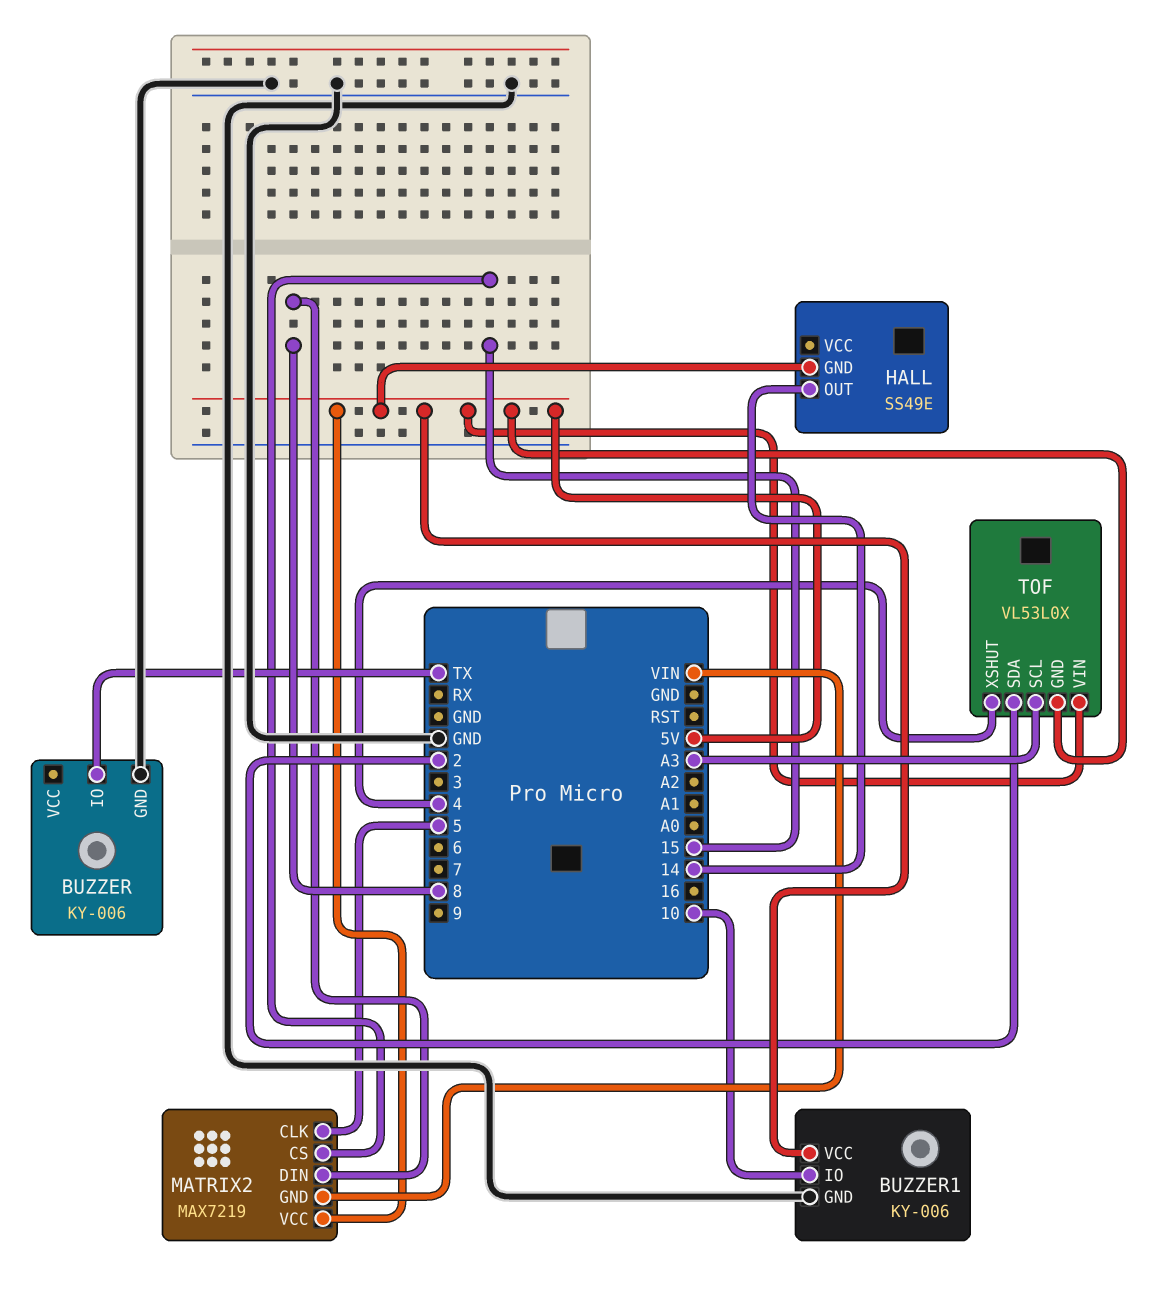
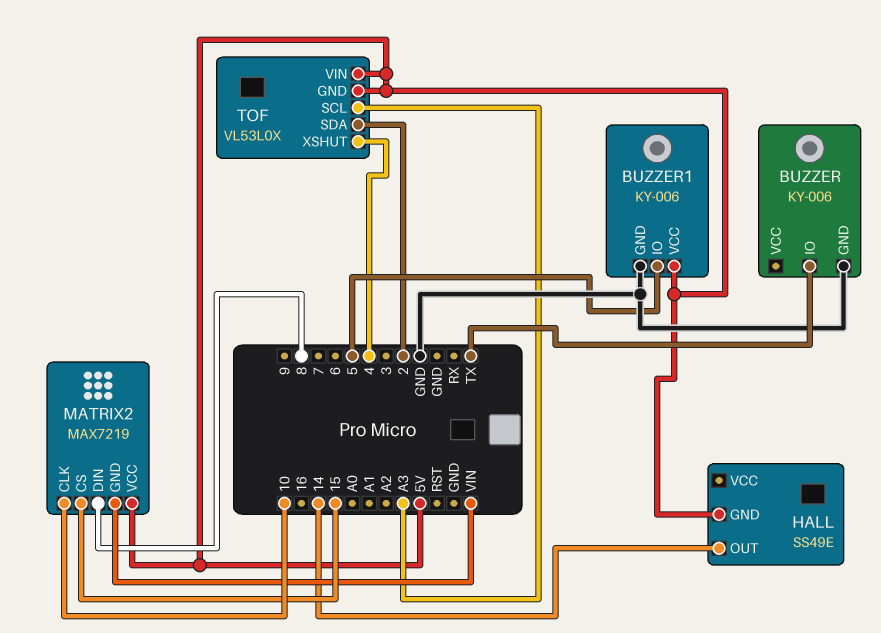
BUZZER1 pin IO: 10 -> 5
MATRIX2 pin CLK: 5 -> 10

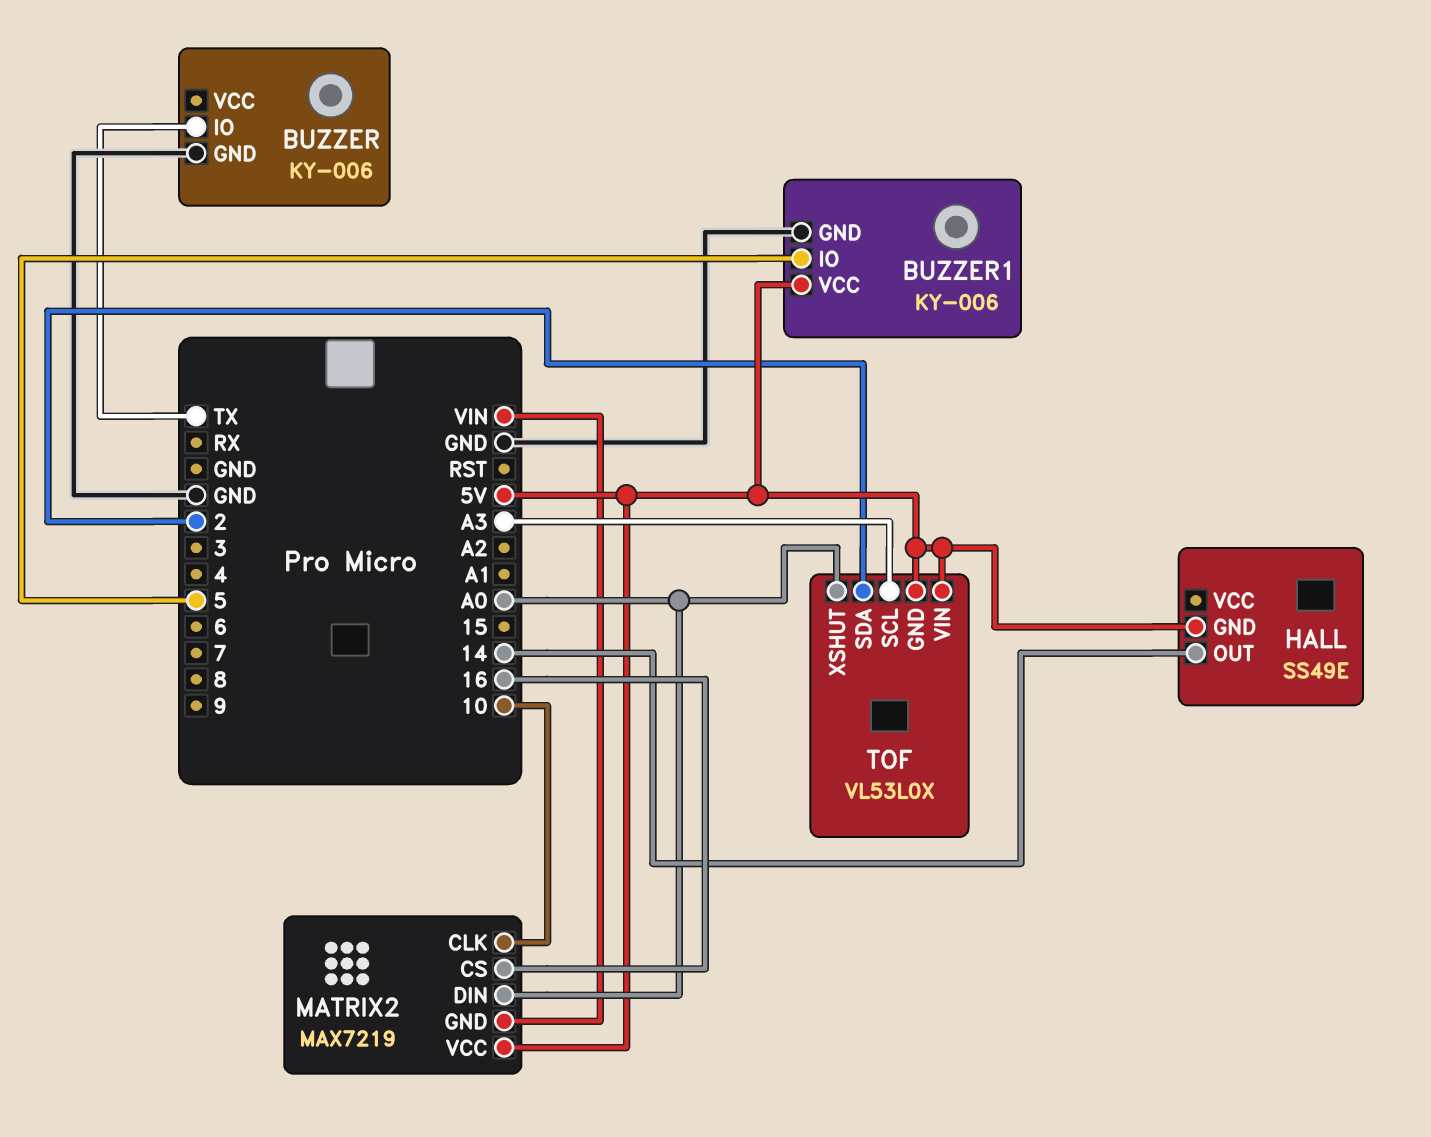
MATRIX2 pin CS: 15 -> 16
MATRIX2 pin DIN: 8 -> A0
TOF pin XSHUT: 4 -> A0

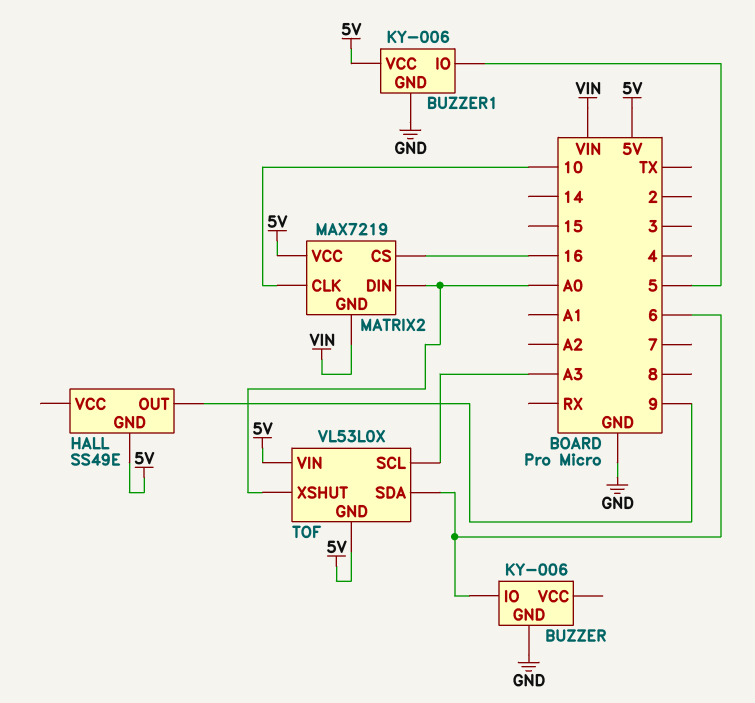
BUZZER pin IO: TX -> 6
HALL pin OUT: 14 -> 9
TOF pin SDA: 2 -> 6

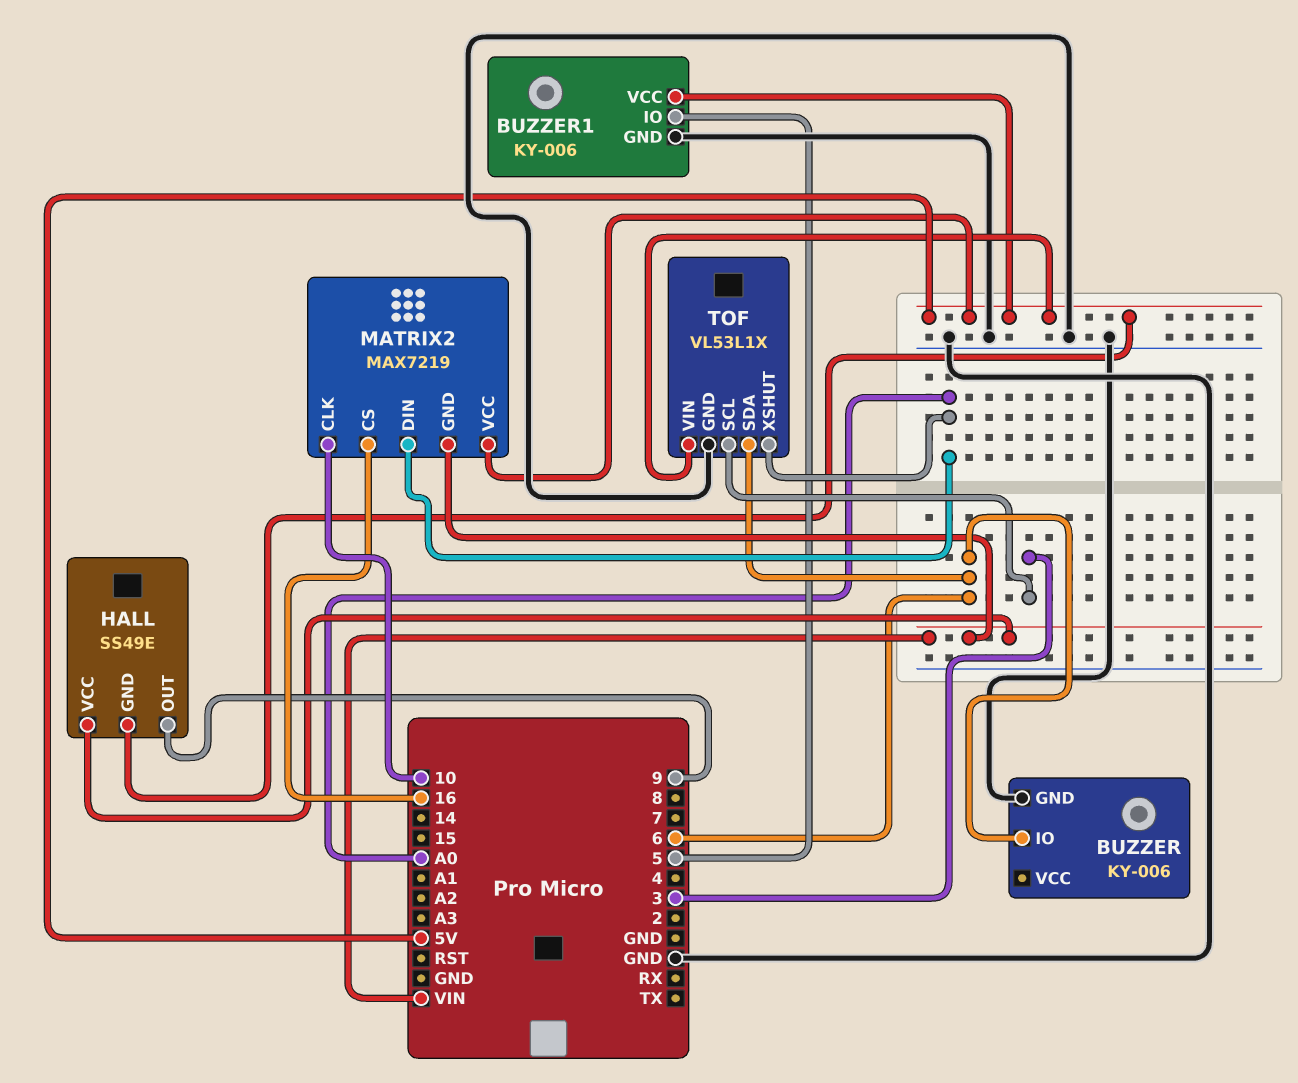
HALL pin VCC: none -> VIN
TOF: VL53L0X -> VL53L1X
TOF pin GND: 5V -> GND
TOF pin SCL: A3 -> 3

